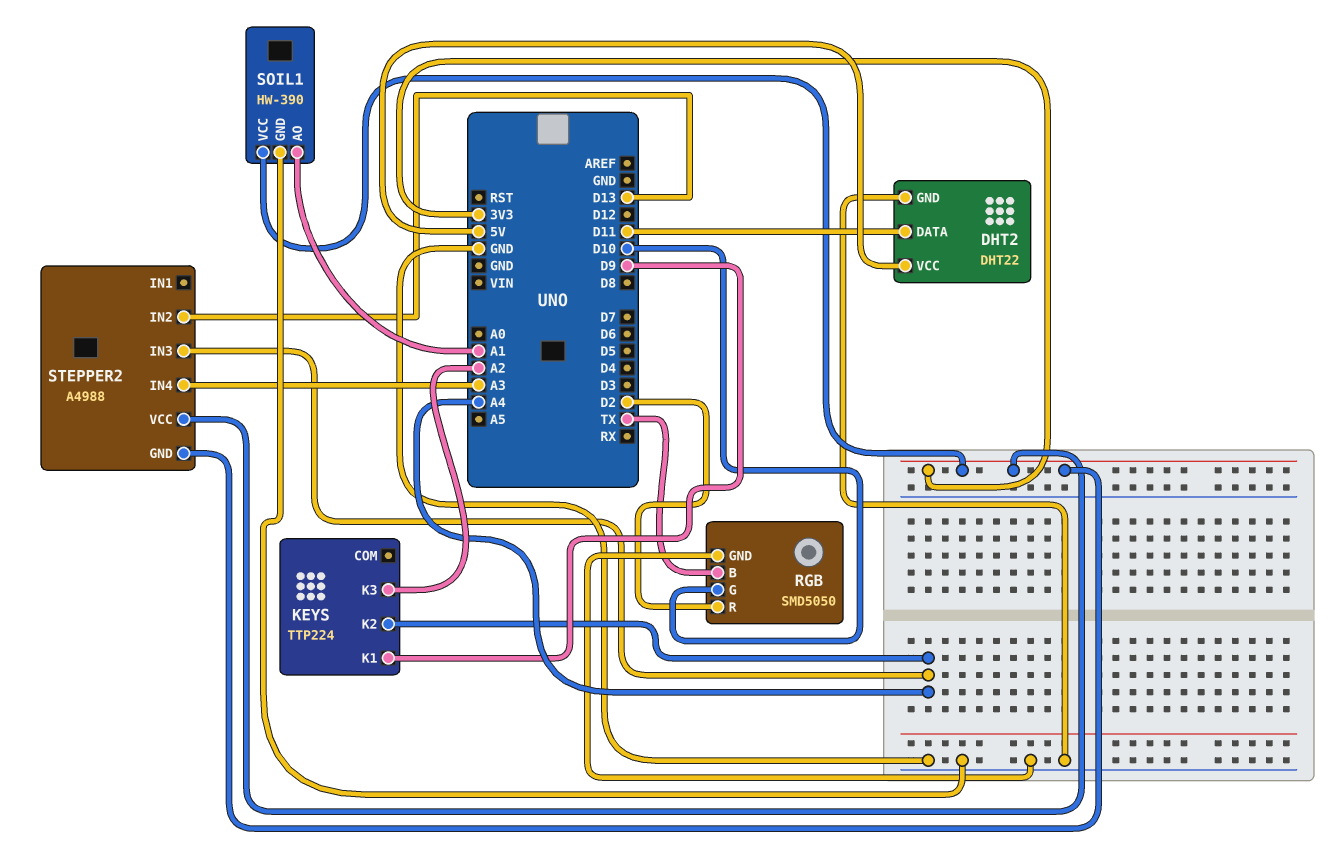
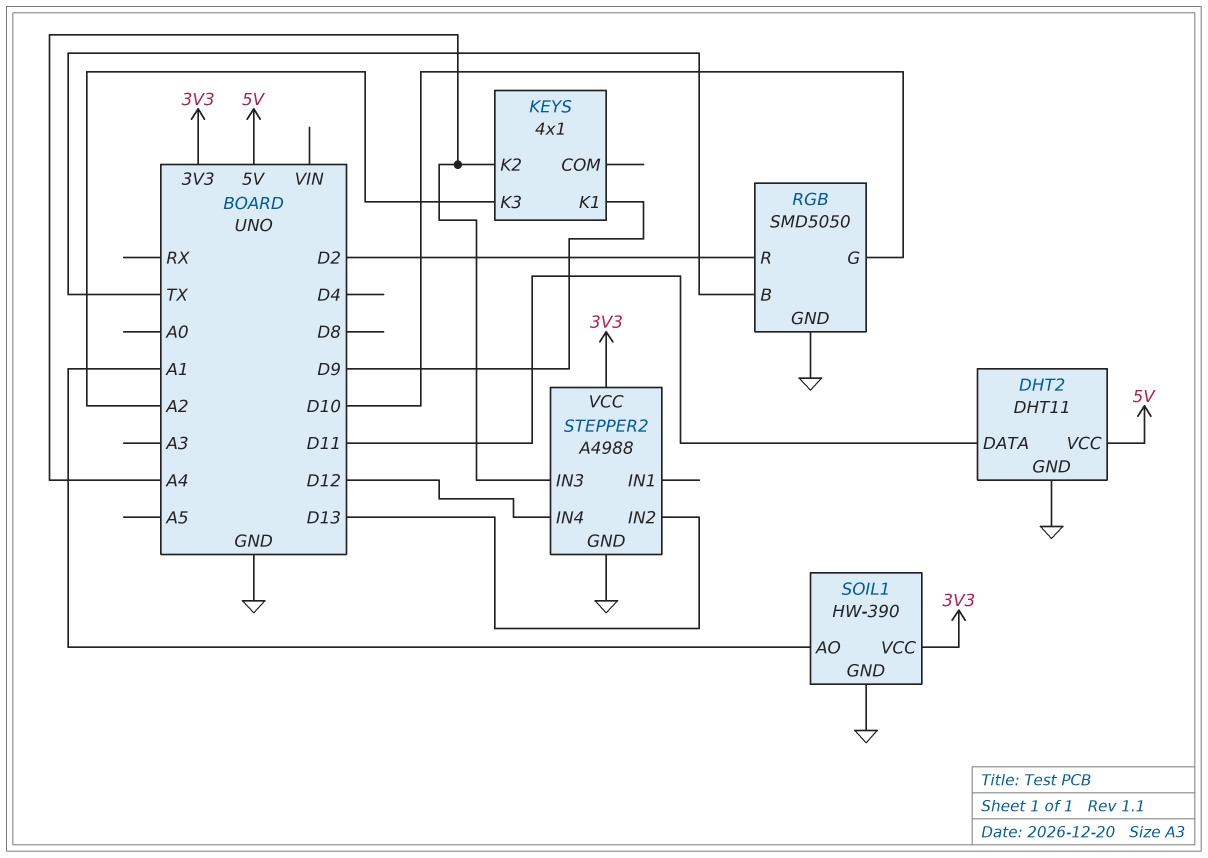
DHT2: DHT22 -> DHT11
KEYS: TTP224 -> 4x1
STEPPER2 pin GND: 3V3 -> GND
STEPPER2 pin IN4: A3 -> D12

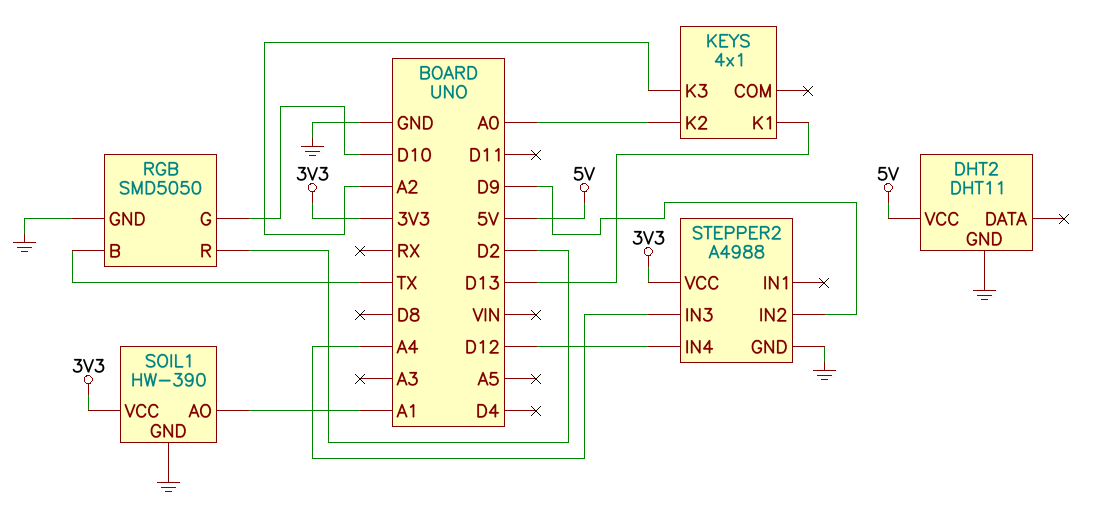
DHT2 pin DATA: D11 -> none
KEYS pin K1: D9 -> D13
KEYS pin K2: A4 -> A0
STEPPER2 pin IN2: D13 -> D9

